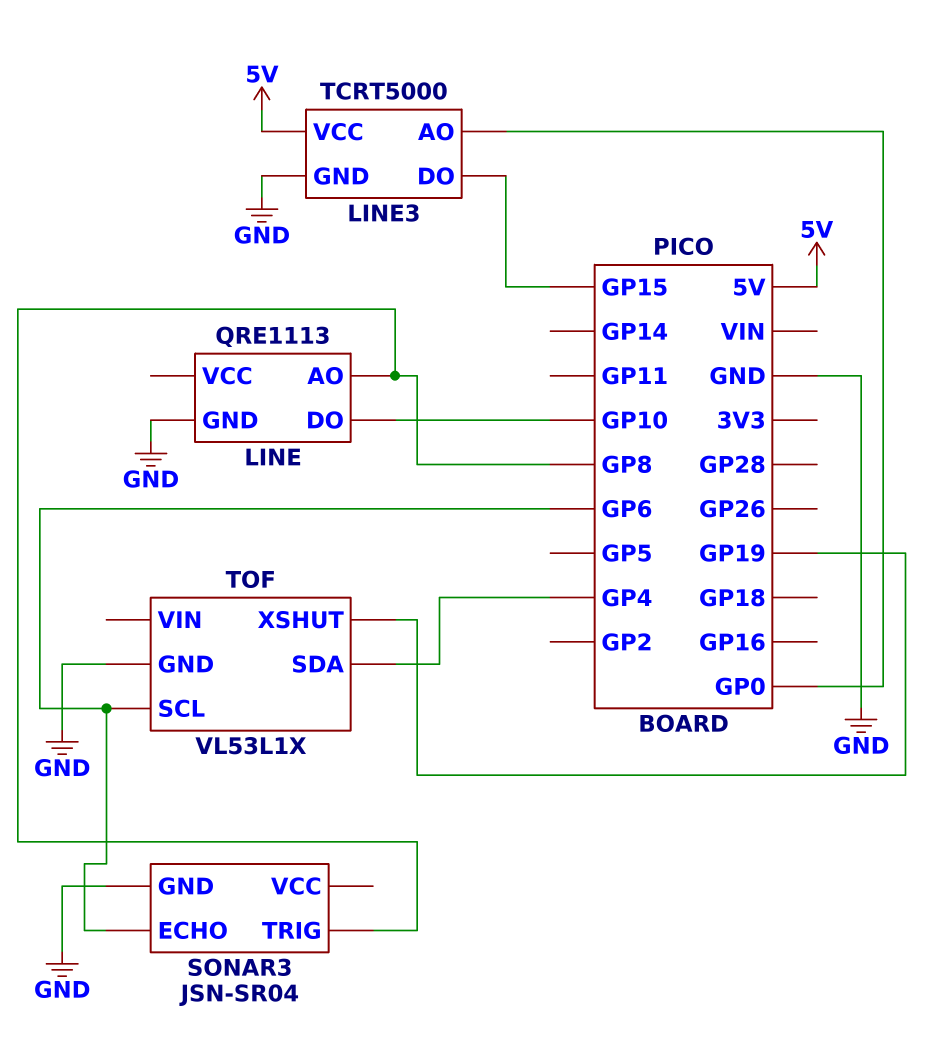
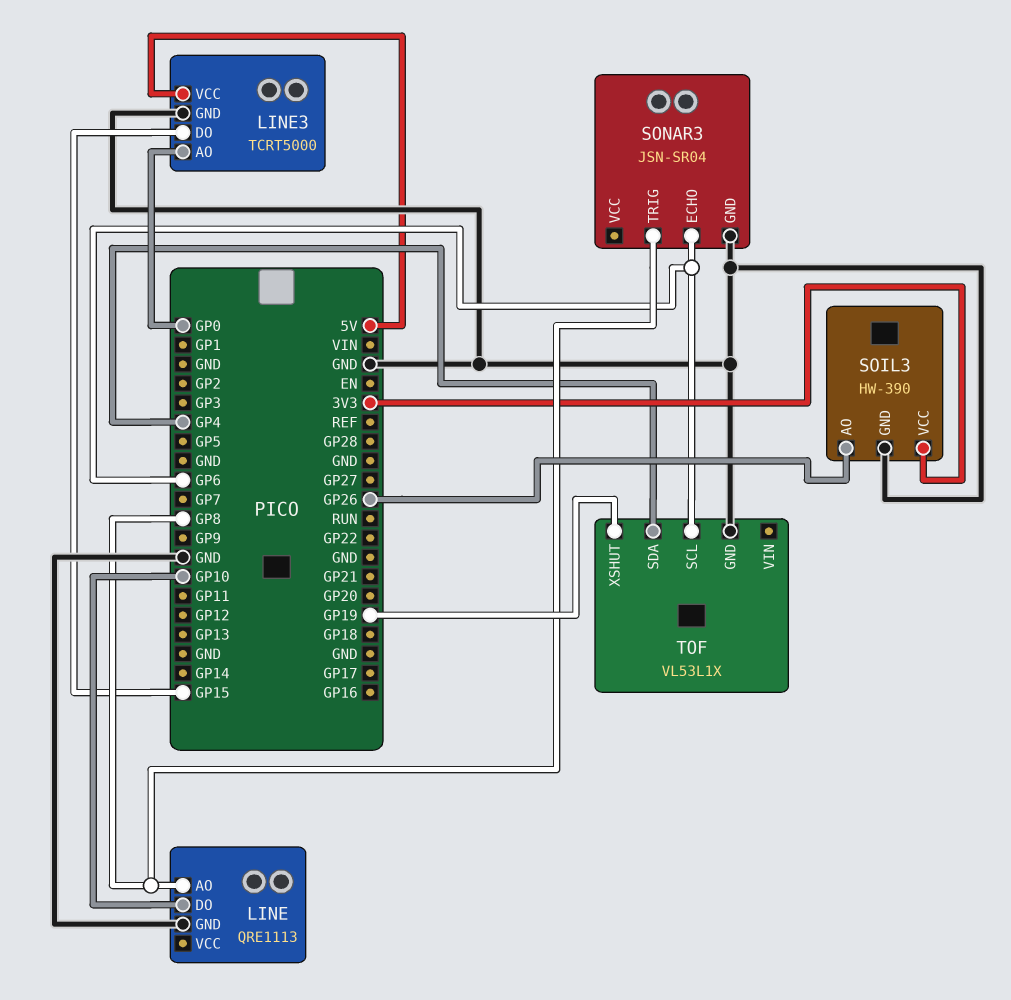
SOIL3: none -> HW-390
SOIL3 pin AO: none -> GP26
SOIL3 pin GND: none -> GND
SOIL3 pin VCC: none -> 3V3

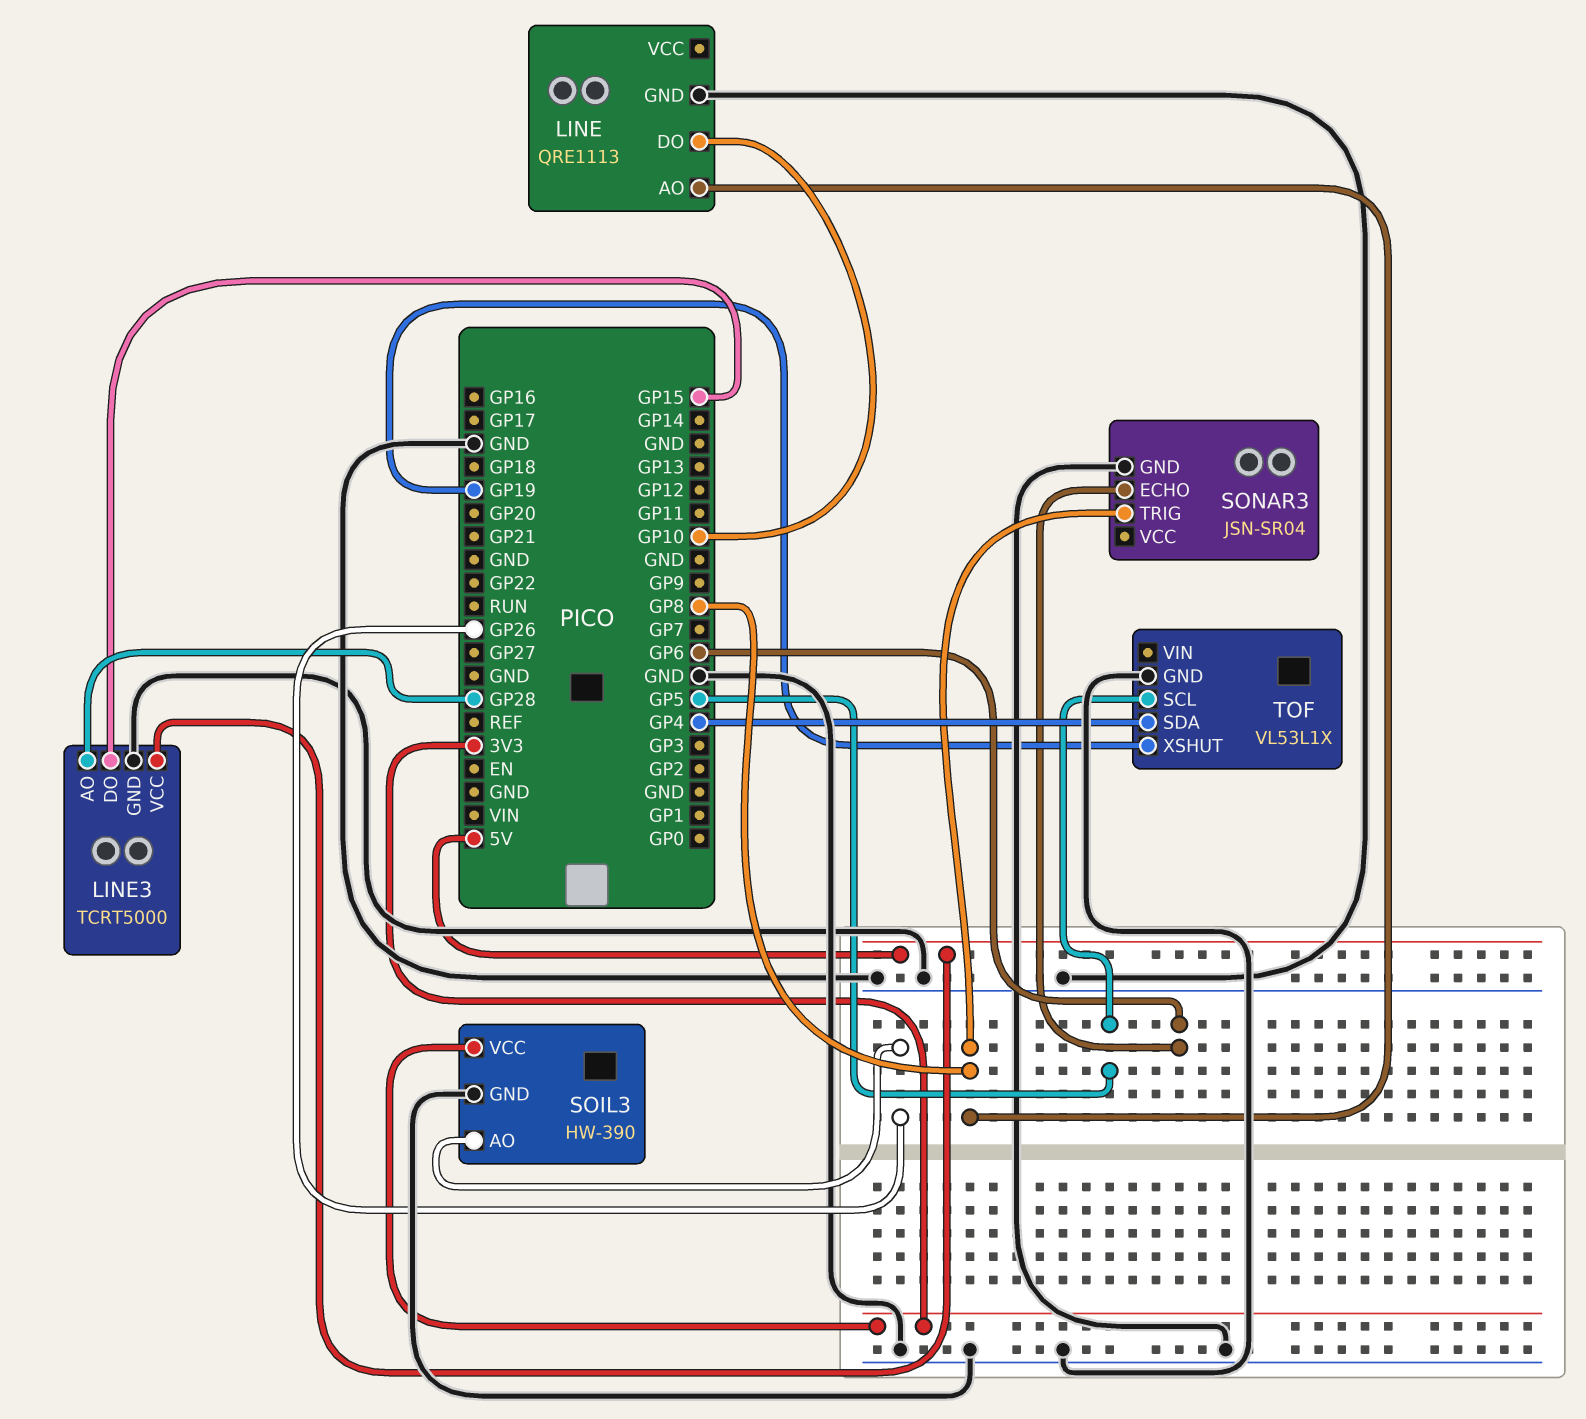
LINE3 pin AO: GP0 -> GP28
TOF pin SCL: GP6 -> GP5

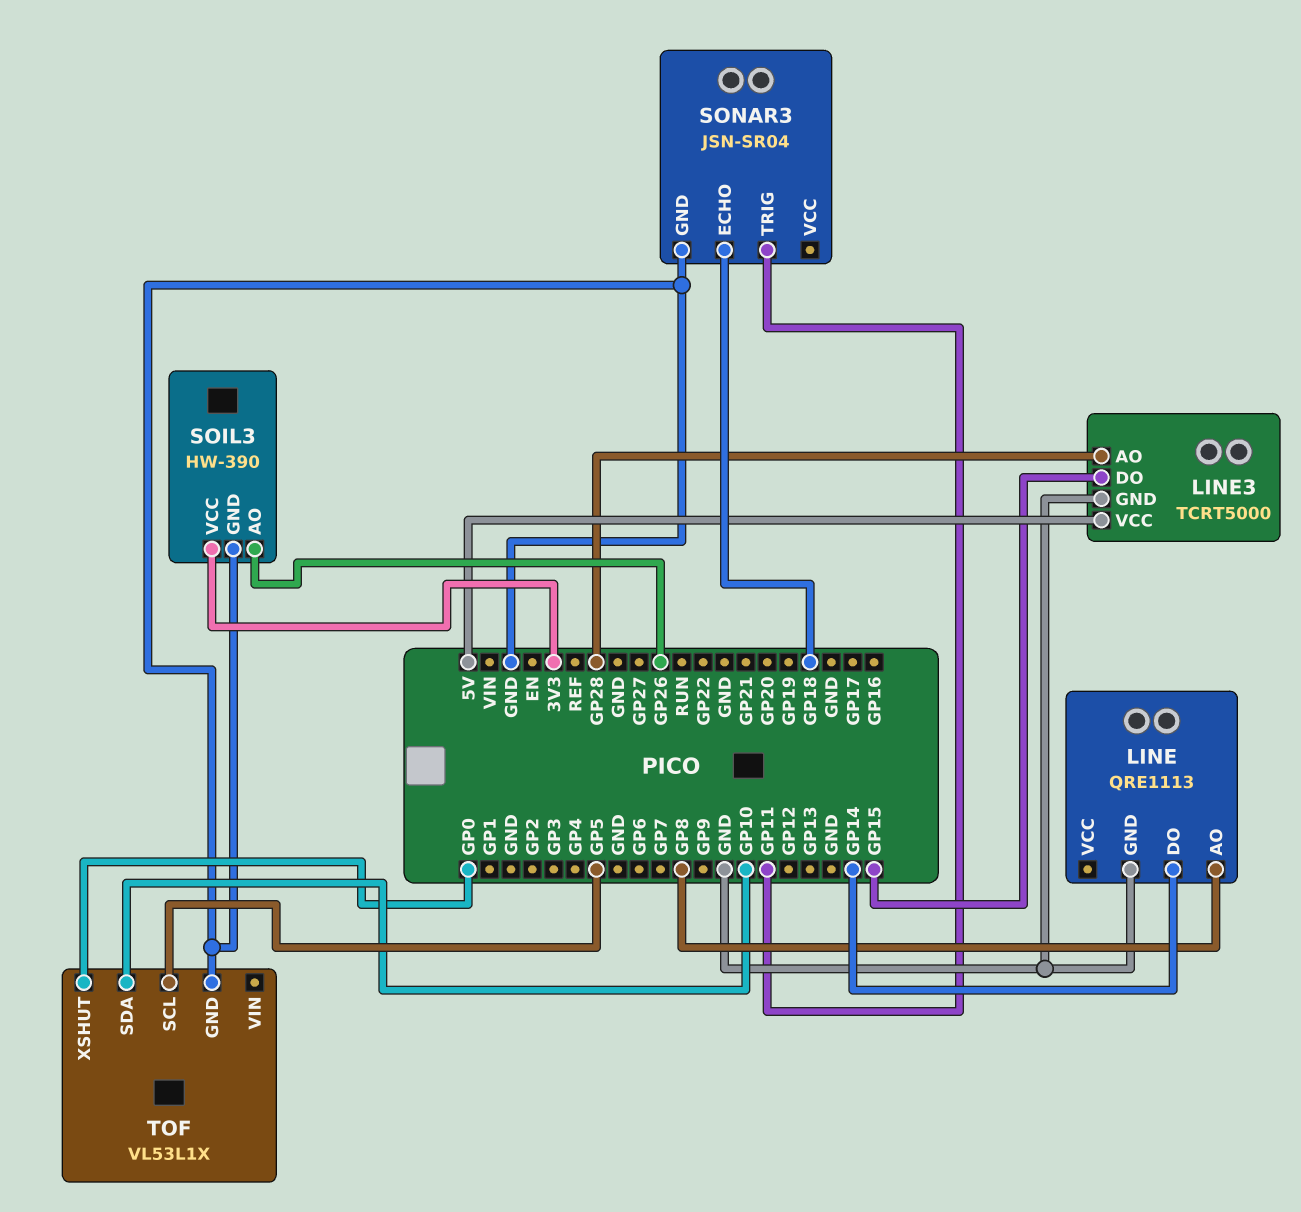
LINE pin DO: GP10 -> GP14
SONAR3 pin ECHO: GP6 -> GP18
SONAR3 pin TRIG: GP8 -> GP11
TOF pin SDA: GP4 -> GP10
TOF pin XSHUT: GP19 -> GP0

